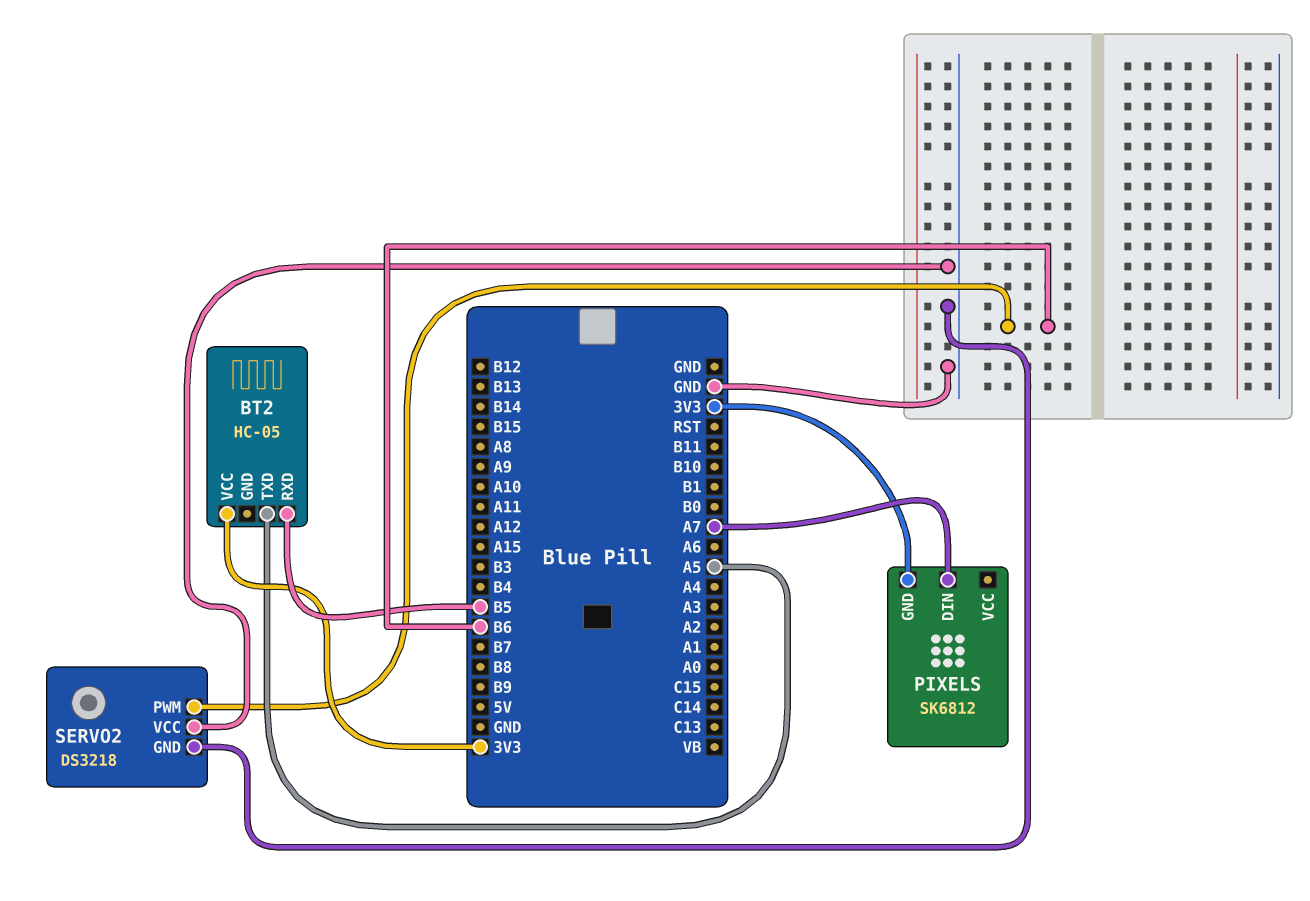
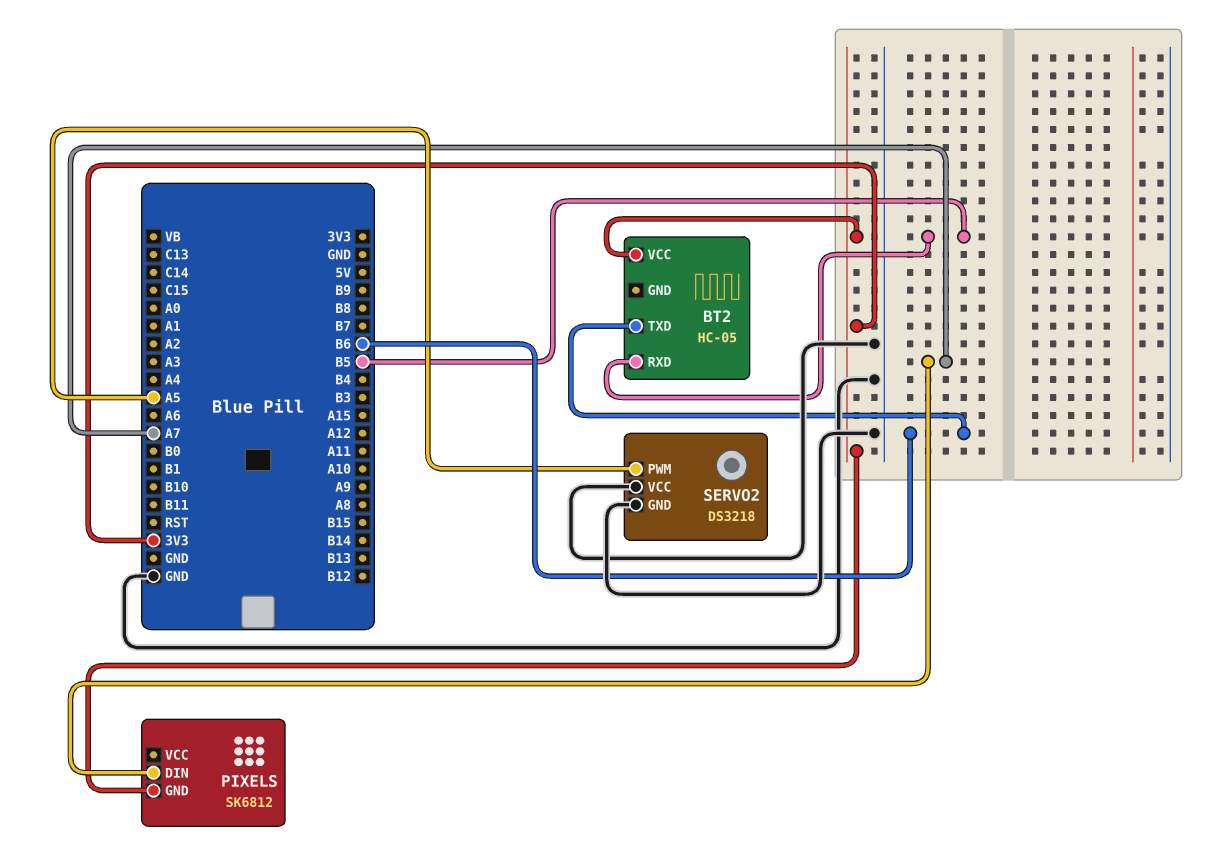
BT2 pin TXD: A5 -> B6
SERVO2 pin PWM: B6 -> A5

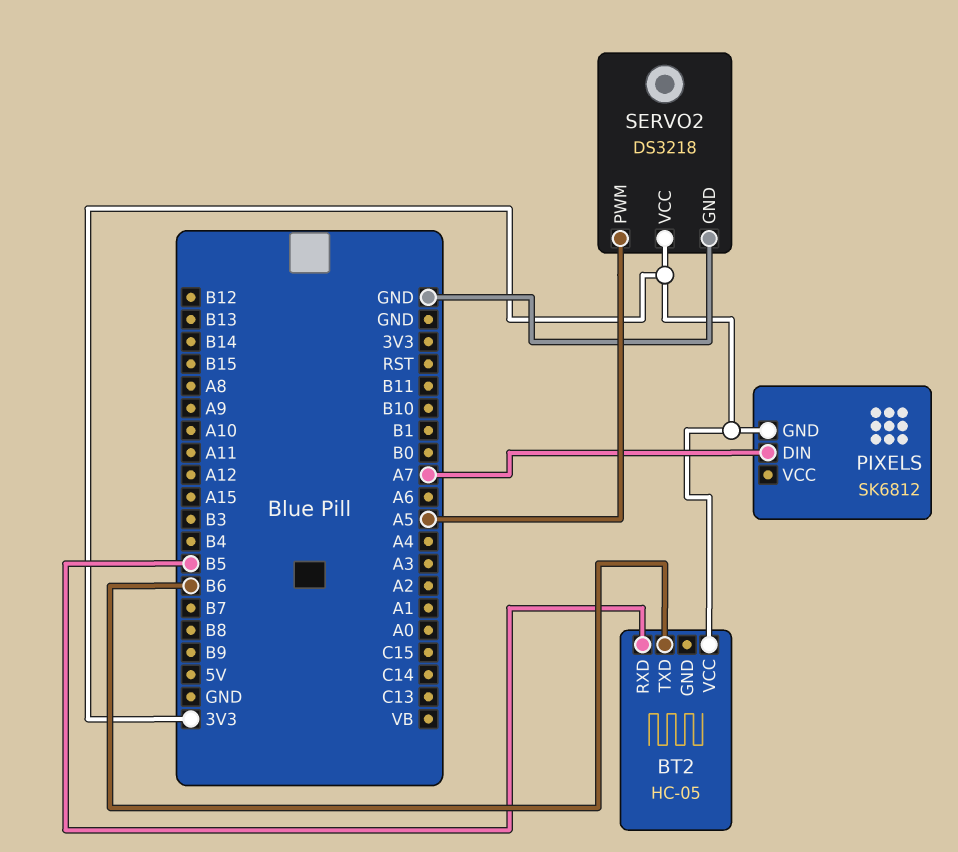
SERVO2 pin VCC: GND -> 3V3

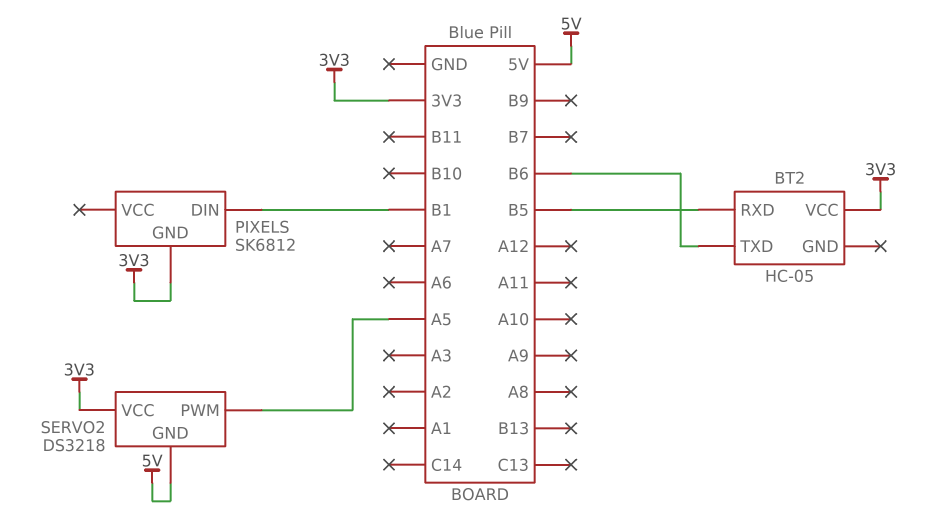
PIXELS pin DIN: A7 -> B1
SERVO2 pin GND: GND -> 5V

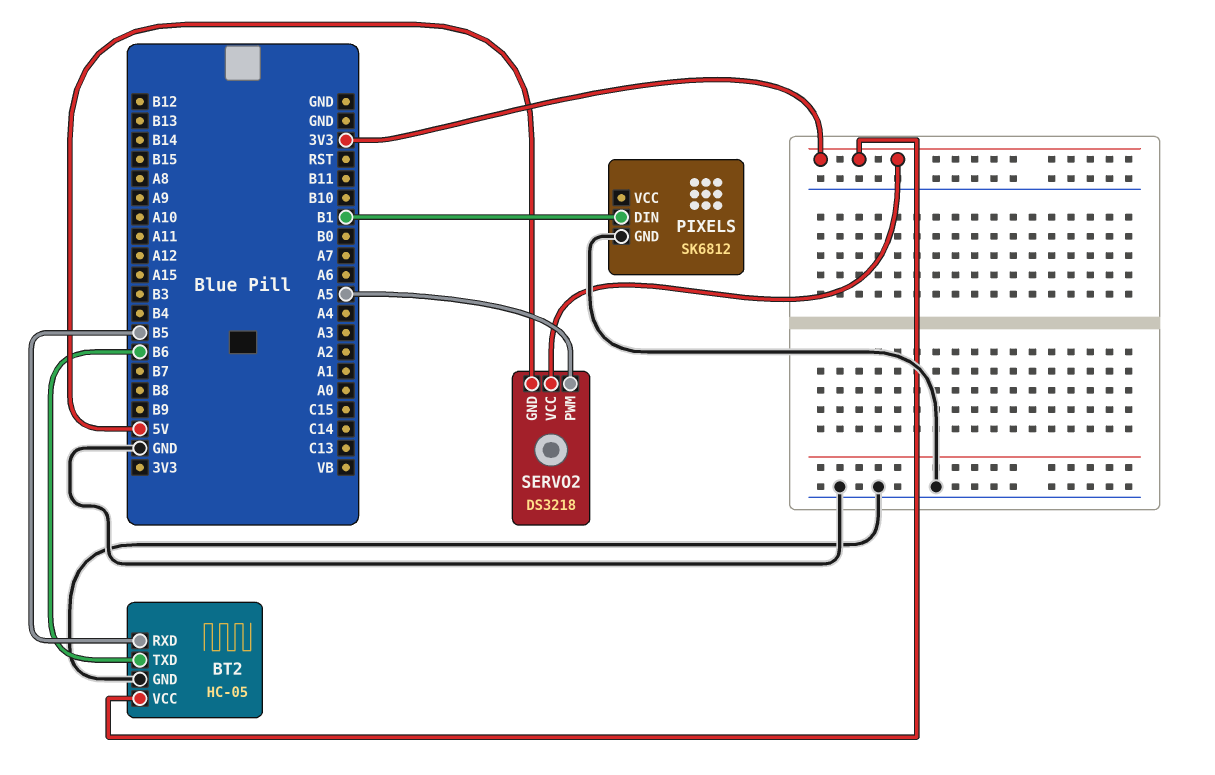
BT2 pin GND: none -> GND
PIXELS pin GND: 3V3 -> GND

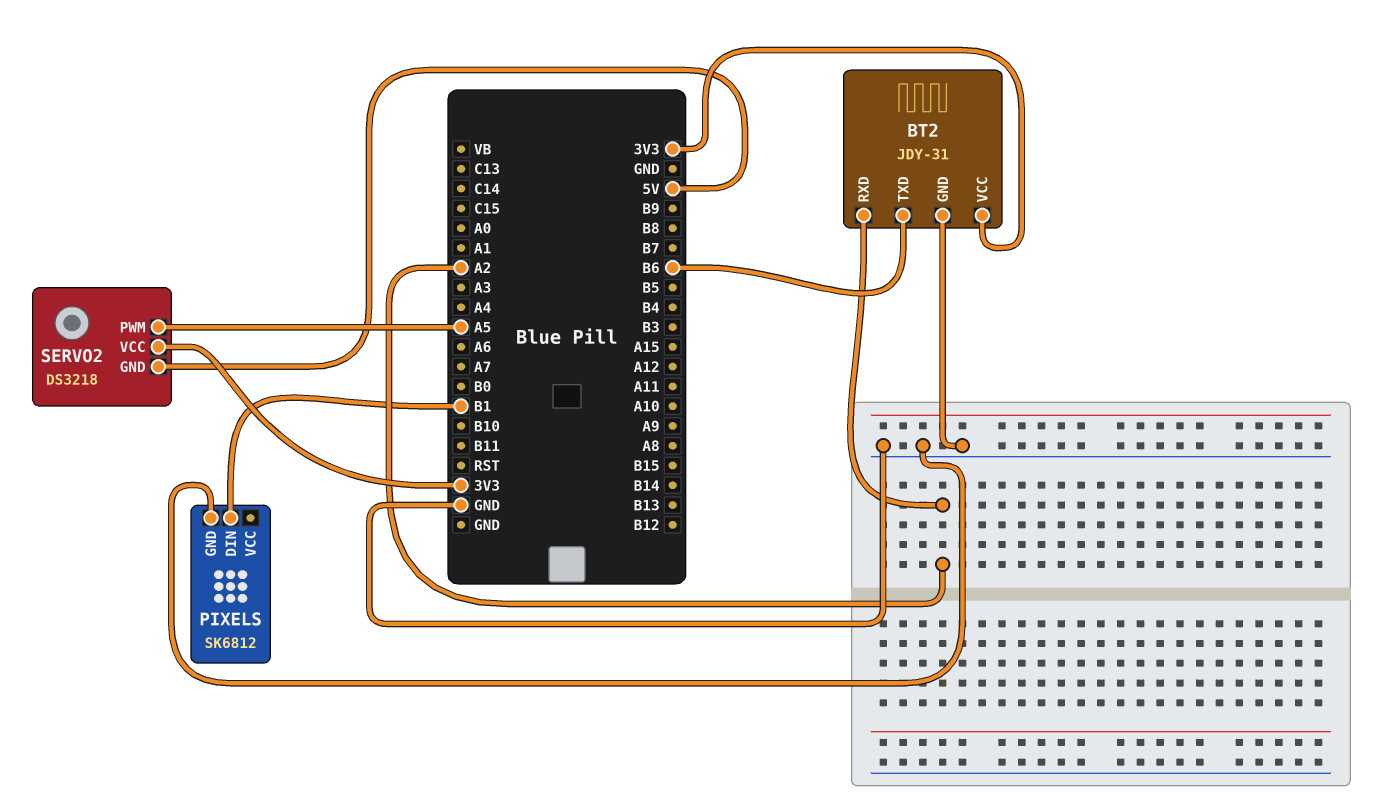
BT2: HC-05 -> JDY-31
BT2 pin RXD: B5 -> A2

